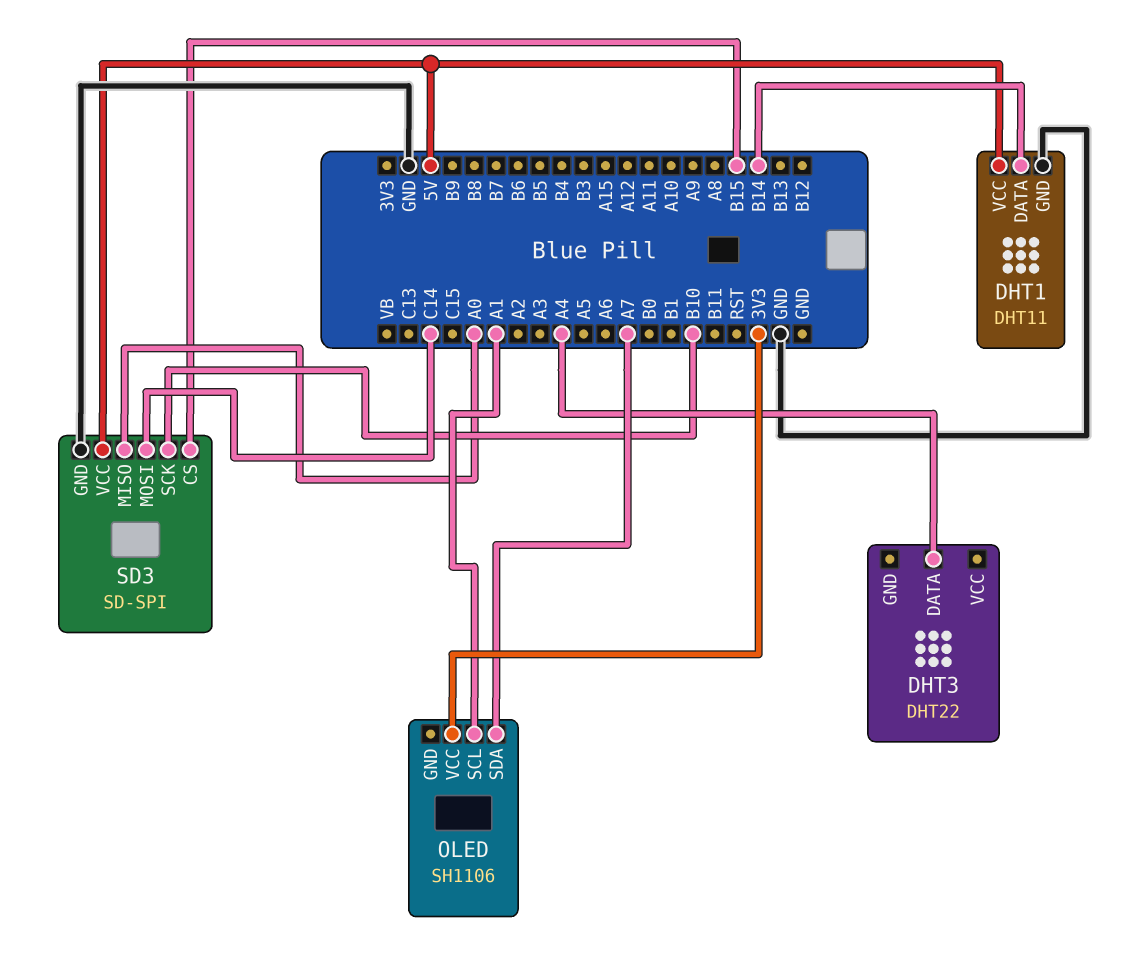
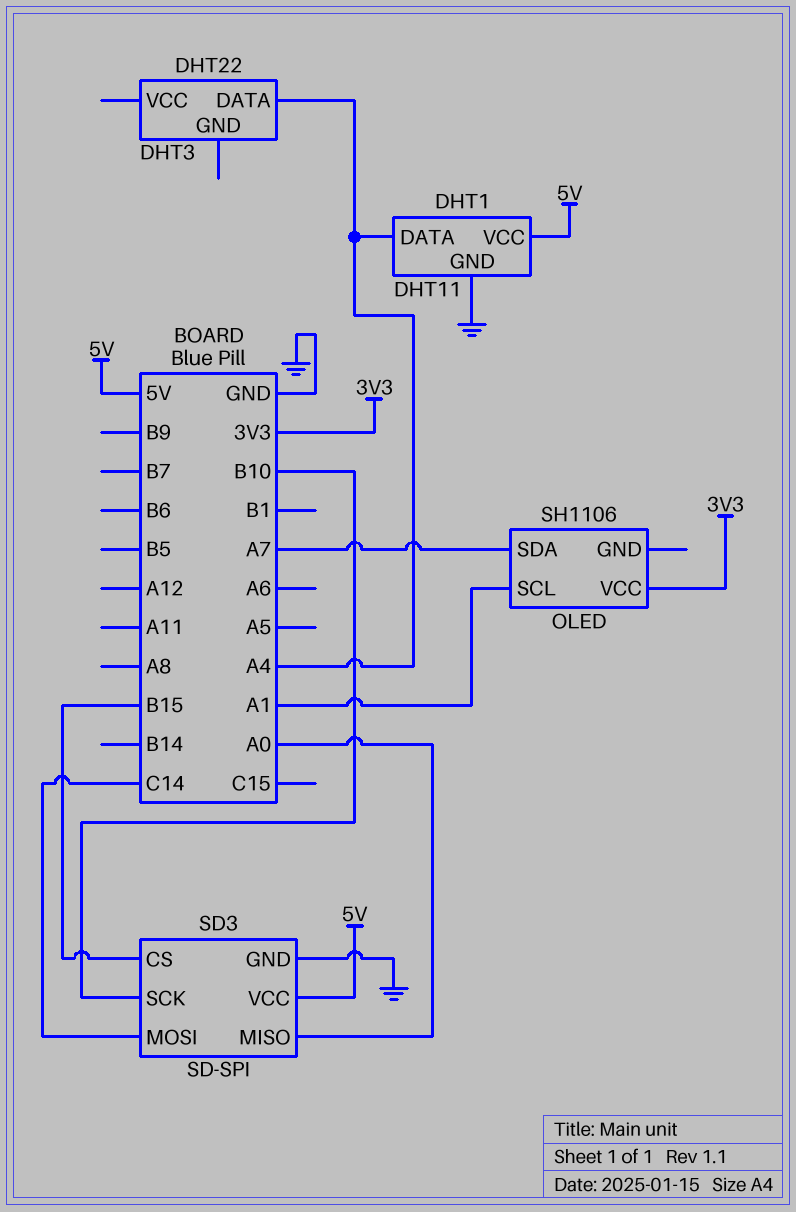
DHT1 pin DATA: B14 -> A4

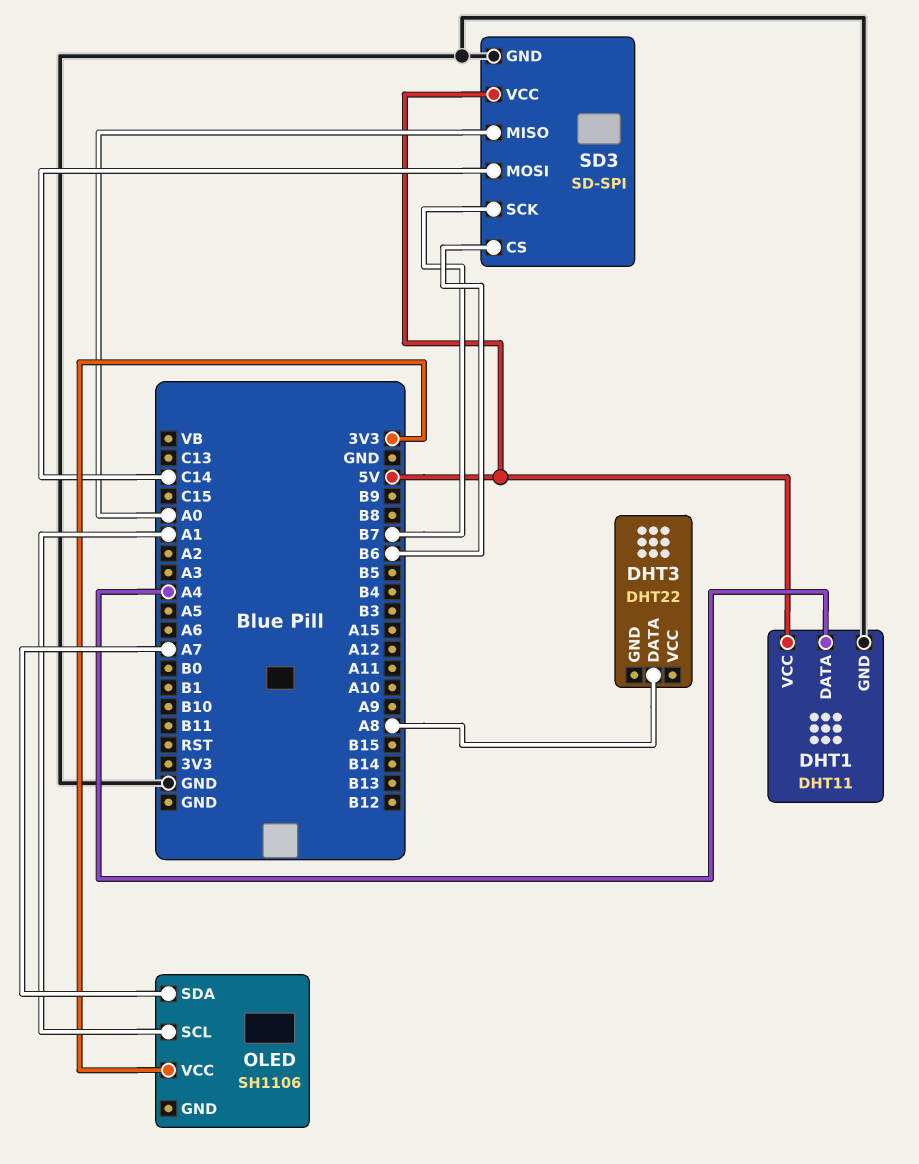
DHT3 pin DATA: A4 -> A8
SD3 pin CS: B15 -> B6
SD3 pin SCK: B10 -> B7

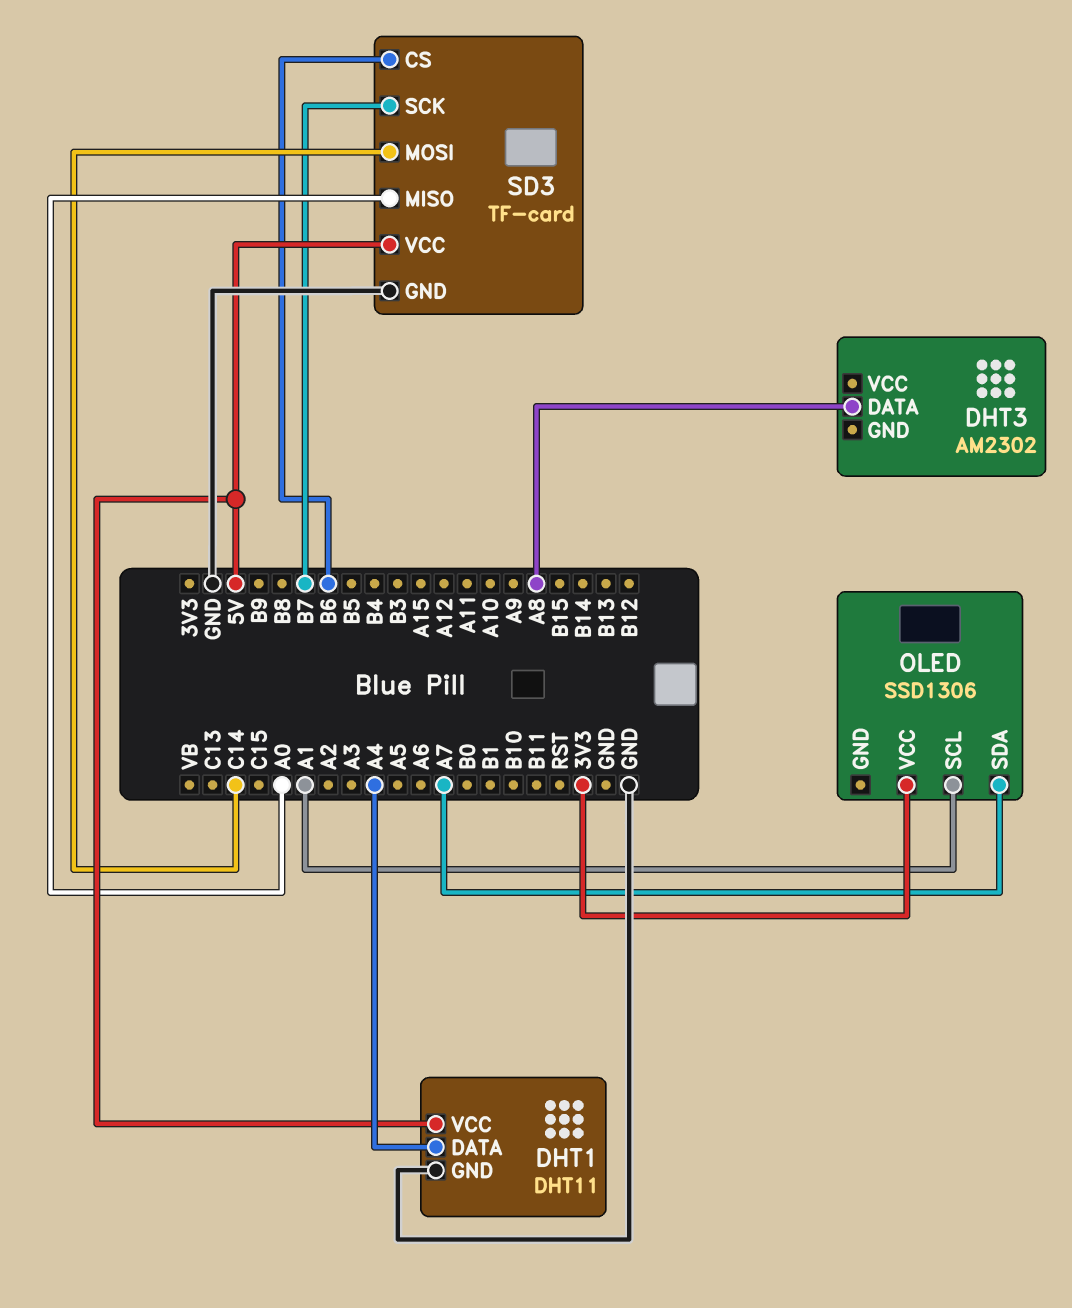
DHT3: DHT22 -> AM2302
OLED: SH1106 -> SSD1306
SD3: SD-SPI -> TF-card

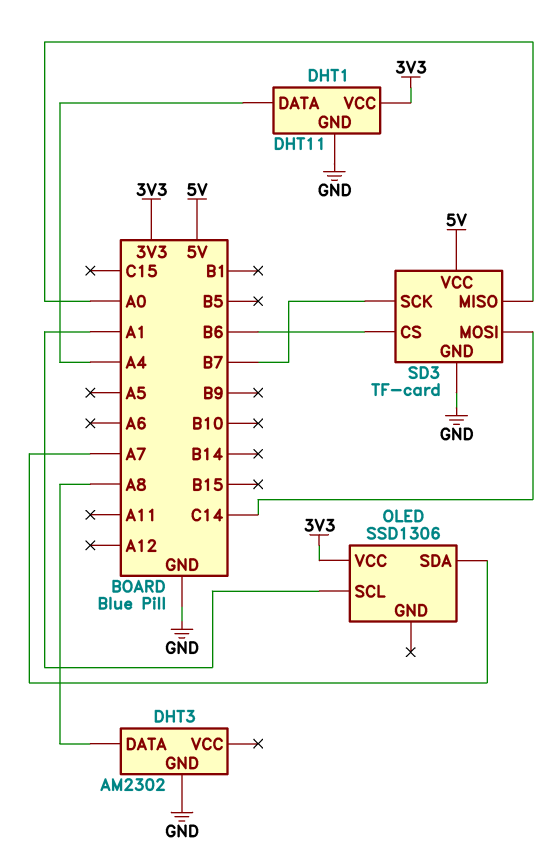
DHT1 pin VCC: 5V -> 3V3
DHT3 pin GND: none -> GND

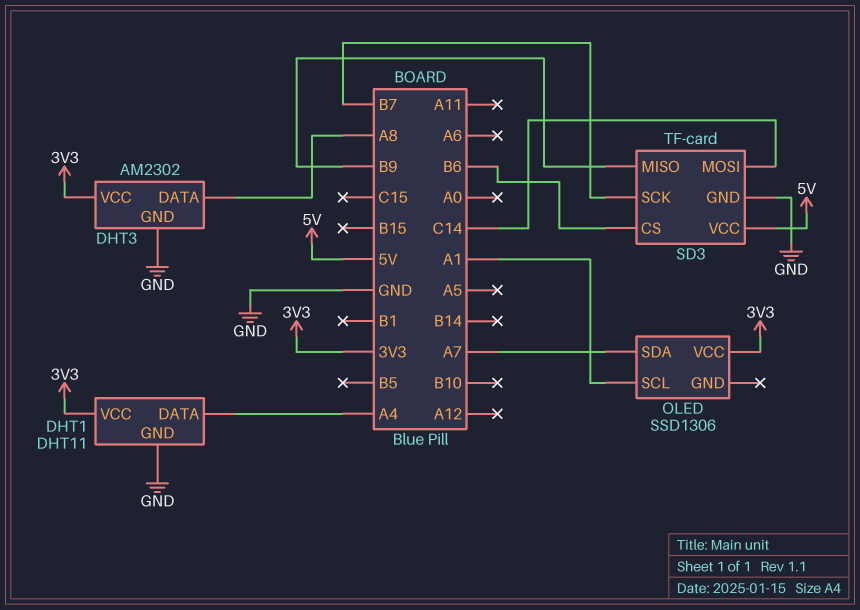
DHT3 pin VCC: none -> 3V3
SD3 pin MISO: A0 -> B9

